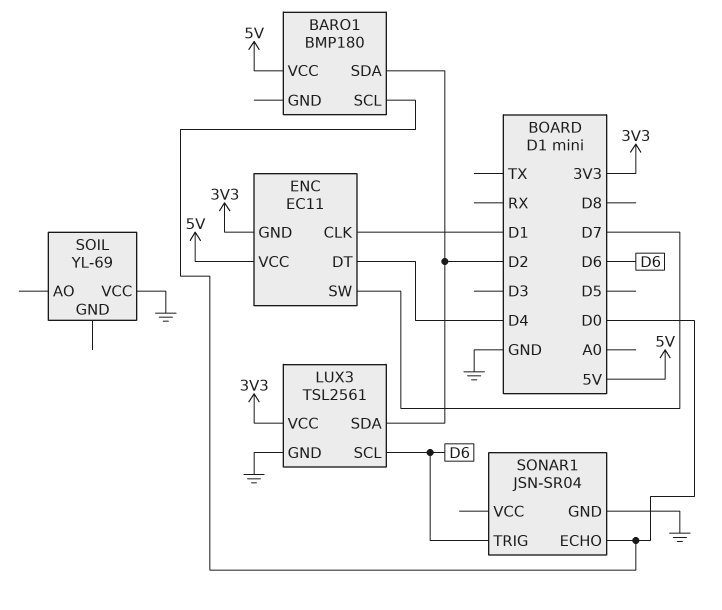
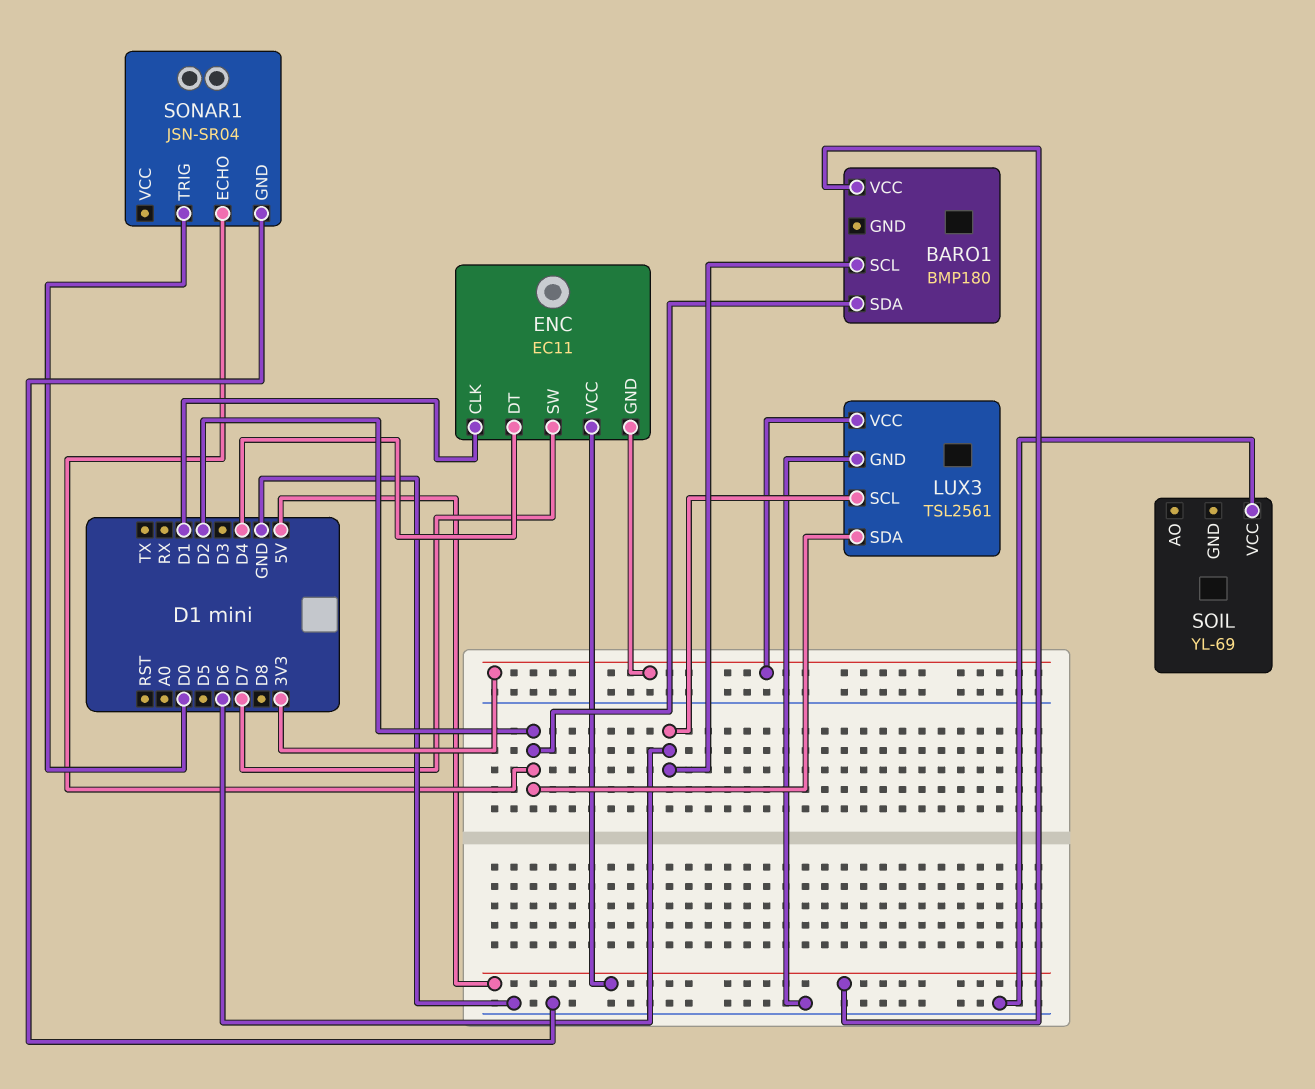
BARO1 pin SCL: D0 -> D6
SONAR1 pin ECHO: D0 -> D2
SONAR1 pin TRIG: D6 -> D0

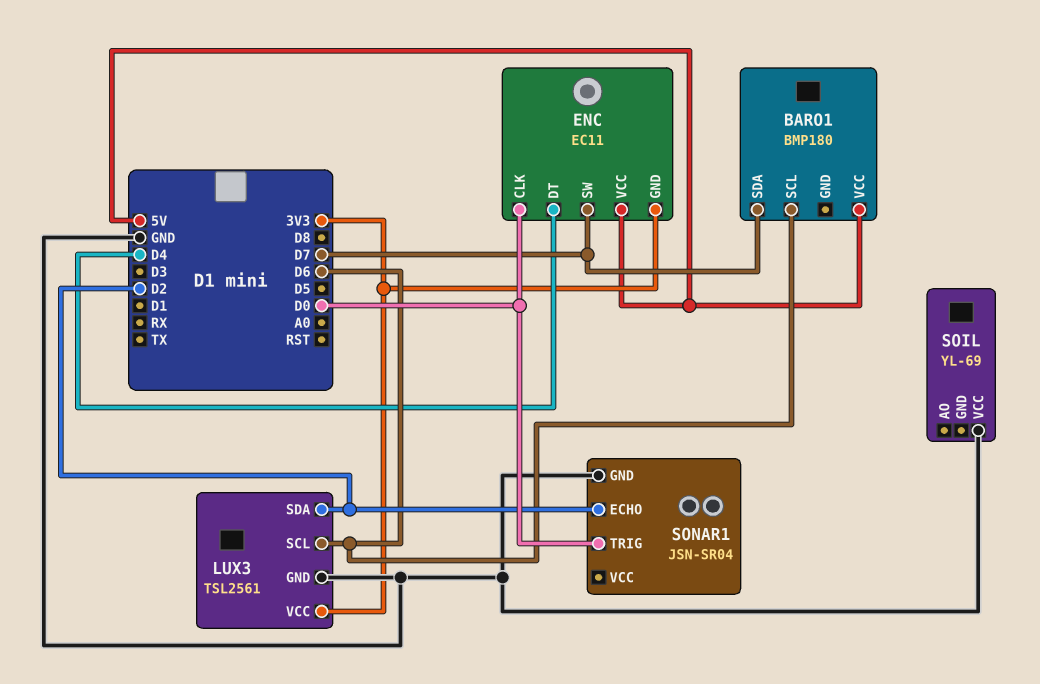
BARO1 pin SDA: D2 -> D7
ENC pin CLK: D1 -> D0

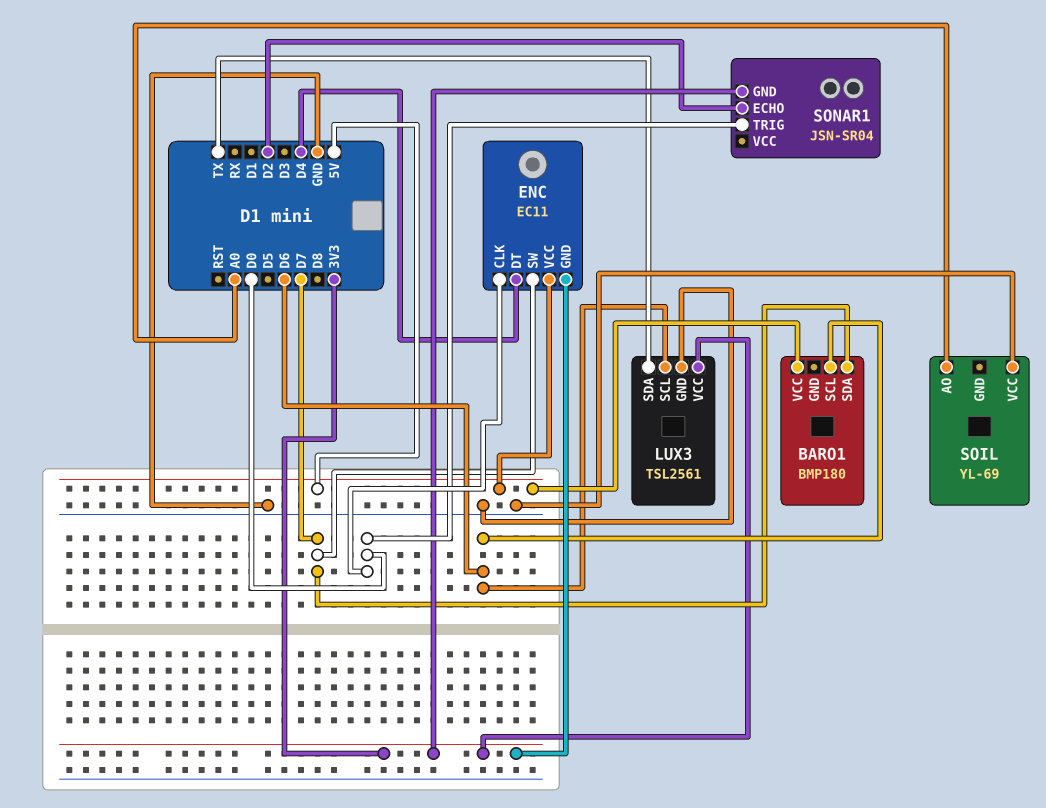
LUX3 pin SDA: D2 -> TX
SOIL pin AO: none -> A0
SONAR1 pin GND: GND -> 3V3

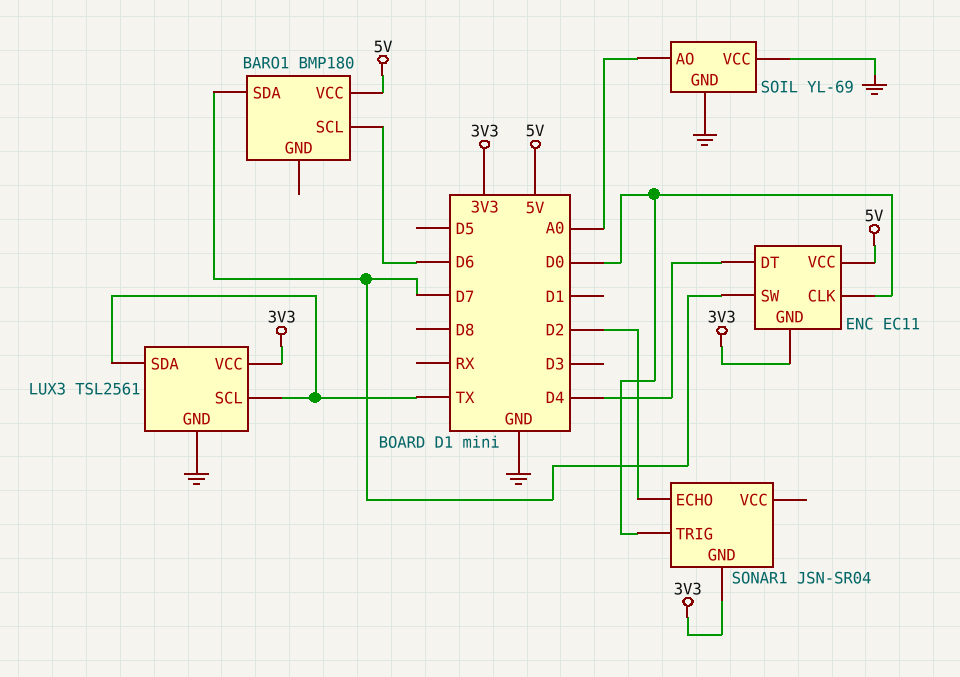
LUX3 pin SCL: D6 -> TX
SOIL pin GND: none -> GND

